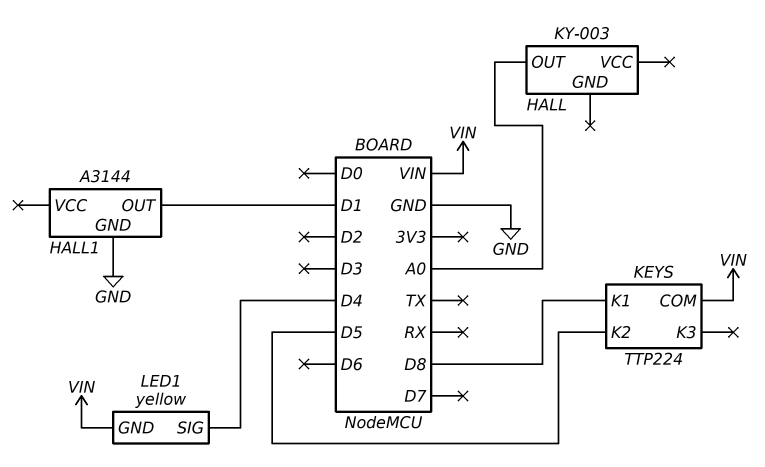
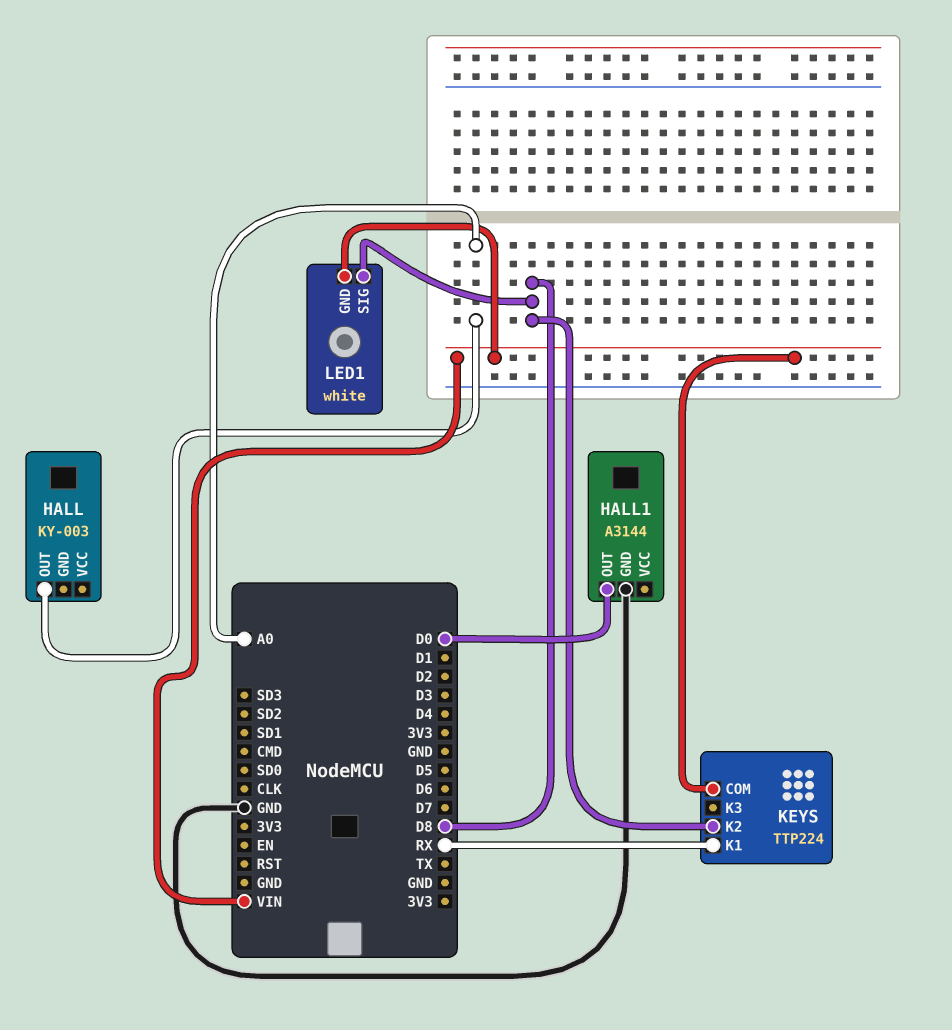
HALL1 pin OUT: D1 -> D0
KEYS pin K1: D8 -> RX
KEYS pin K2: D5 -> D8
LED1: yellow -> white
LED1 pin SIG: D4 -> D8

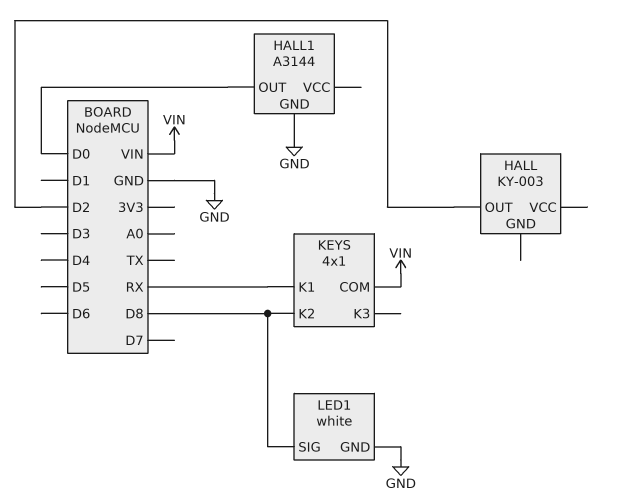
HALL pin OUT: A0 -> D2
KEYS: TTP224 -> 4x1
LED1 pin GND: VIN -> GND

